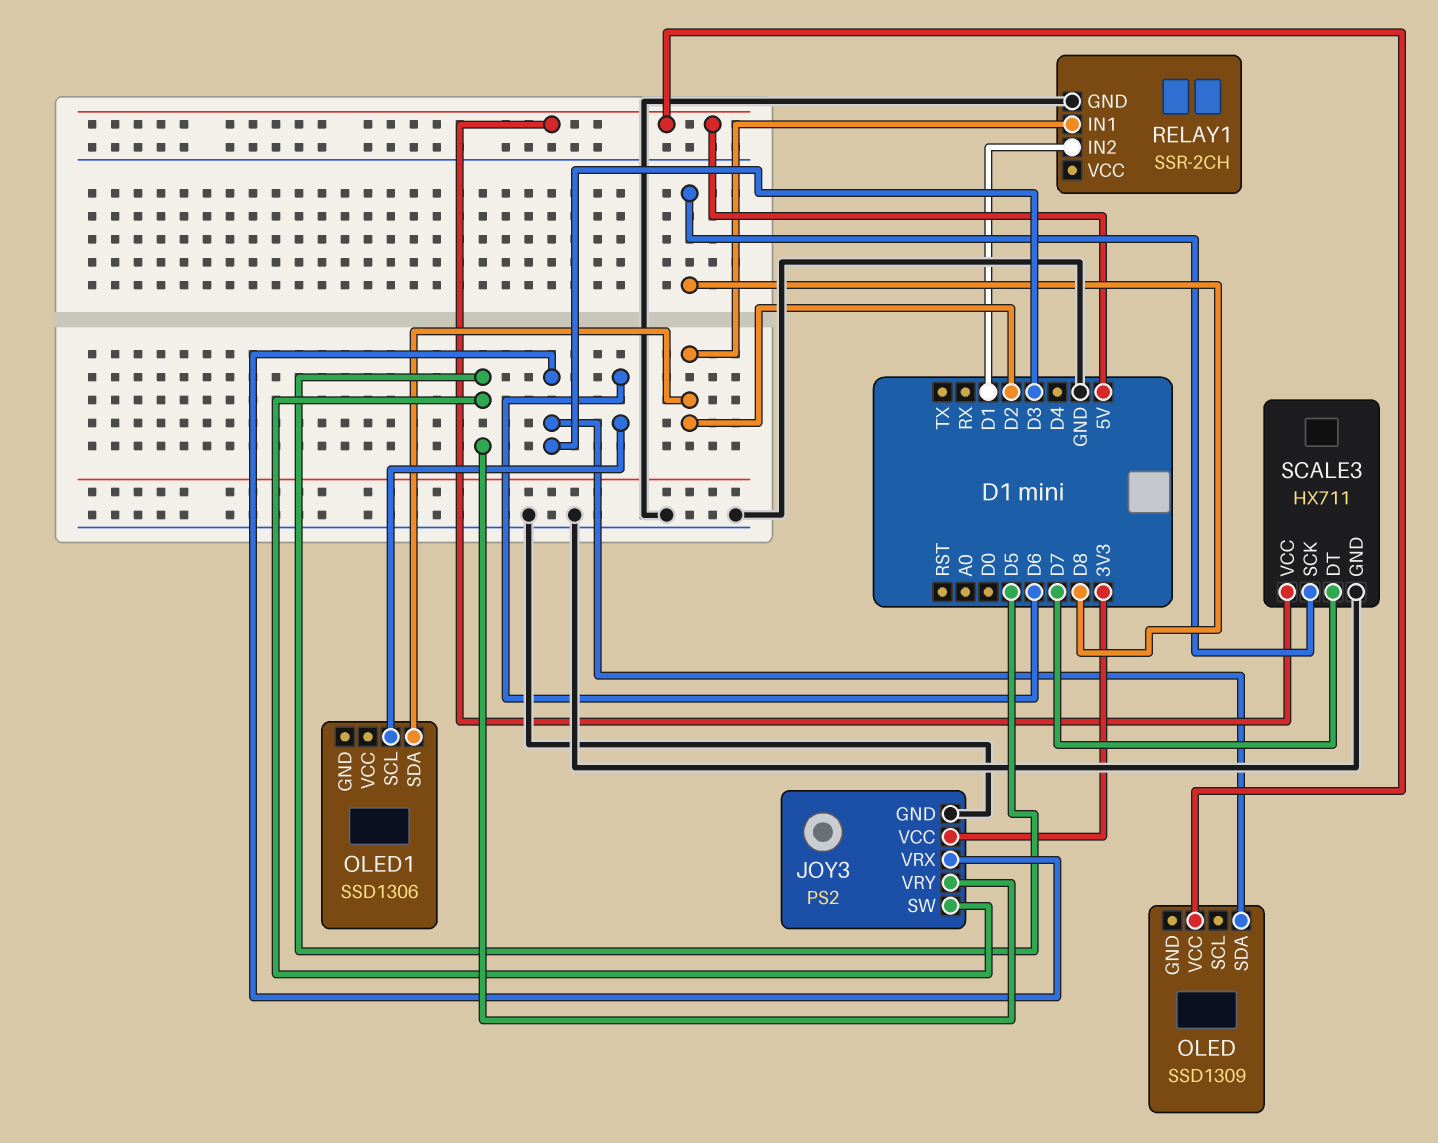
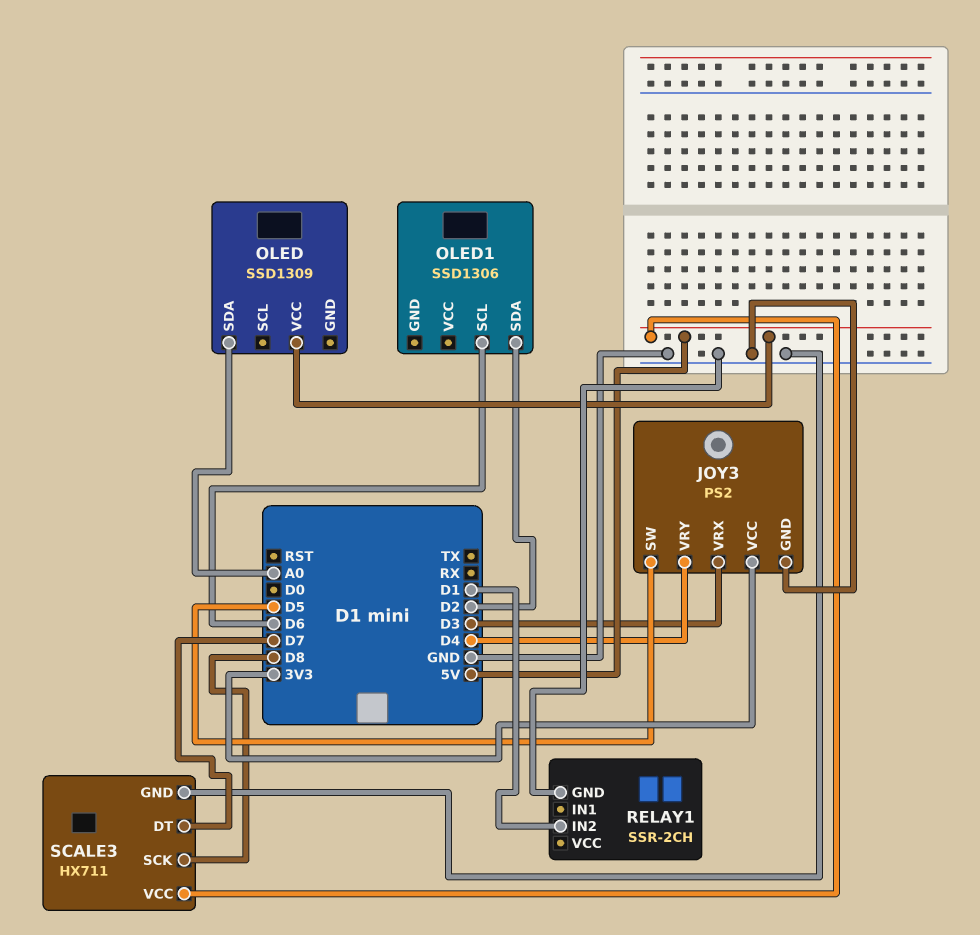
JOY3 pin VRY: D5 -> D4
OLED pin SDA: D3 -> A0
RELAY1 pin IN1: D2 -> none

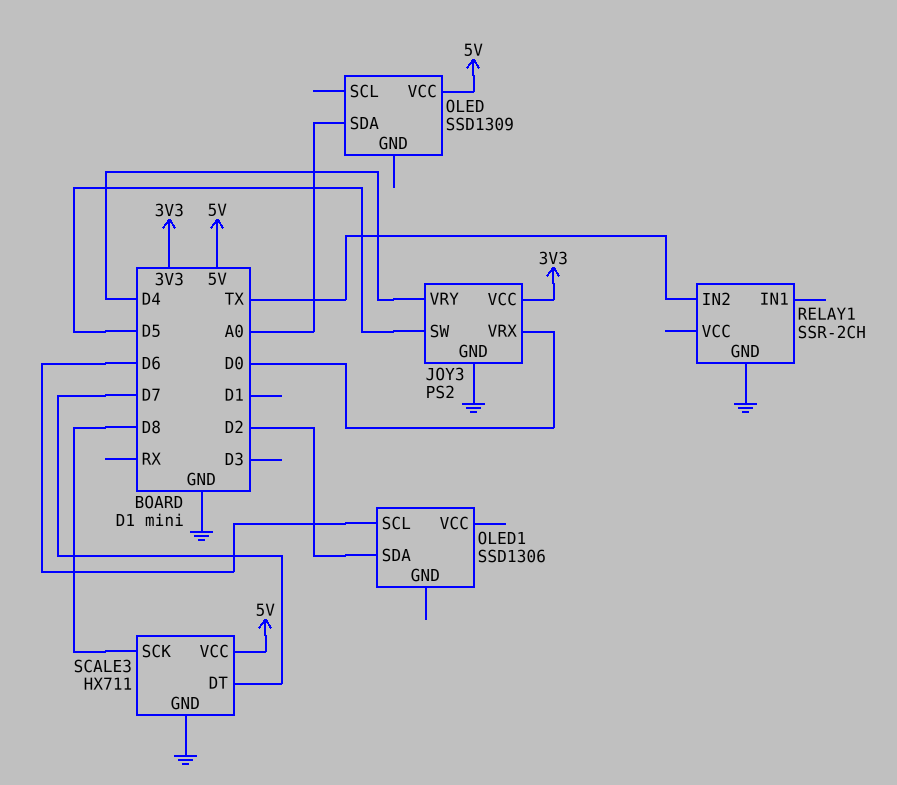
JOY3 pin VRX: D3 -> D0
RELAY1 pin IN2: D1 -> TX

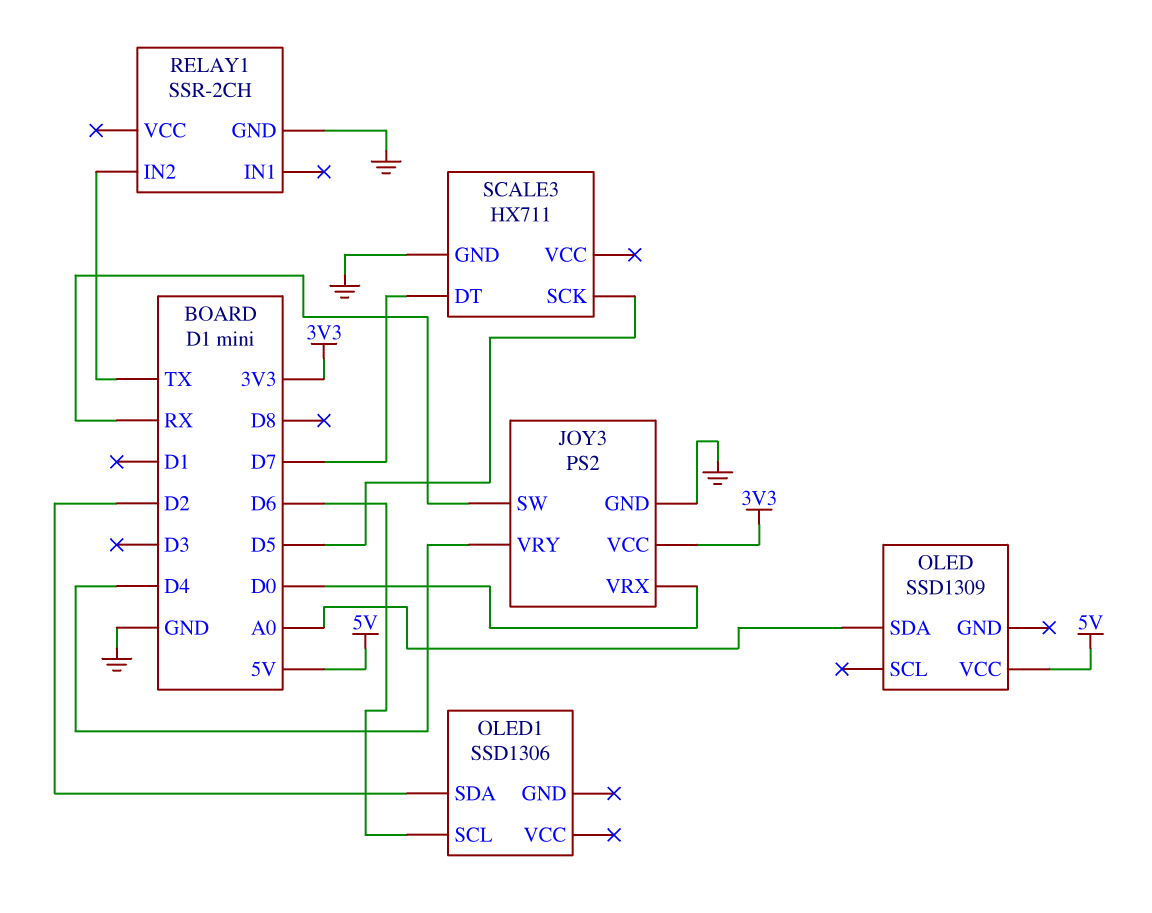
JOY3 pin SW: D5 -> RX
SCALE3 pin SCK: D8 -> D5
SCALE3 pin VCC: 5V -> none

